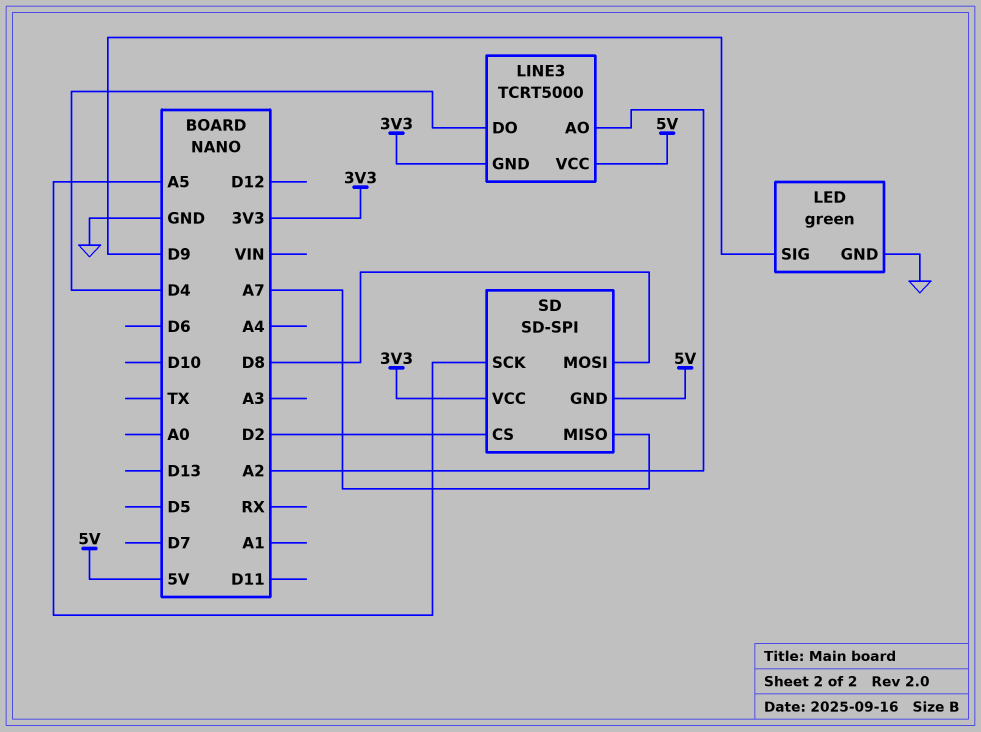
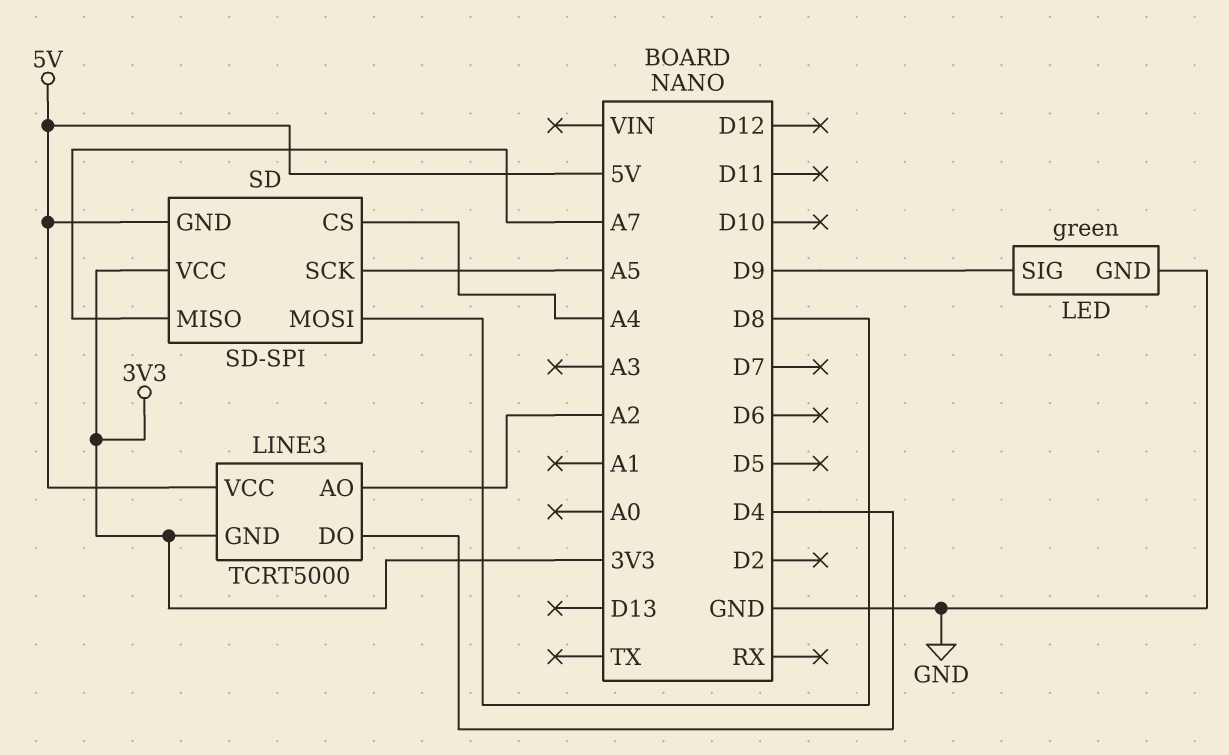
SD pin CS: D2 -> A4

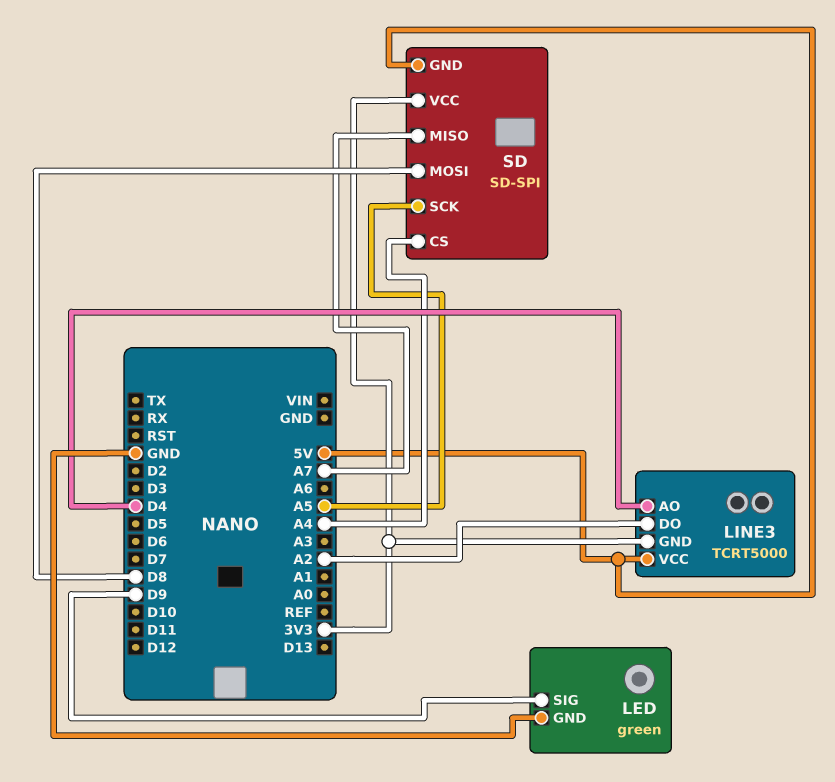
LINE3 pin AO: A2 -> D4
LINE3 pin DO: D4 -> A2

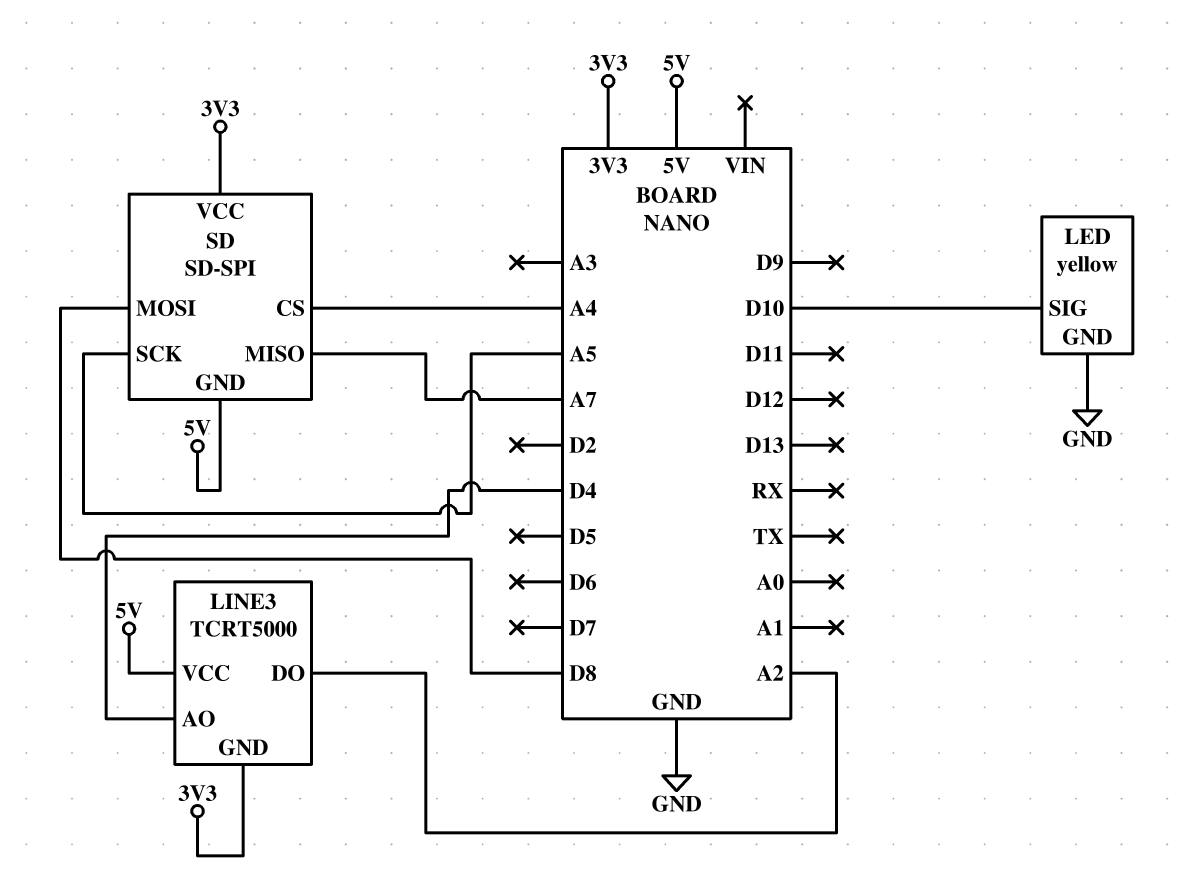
LED: green -> yellow
LED pin SIG: D9 -> D10

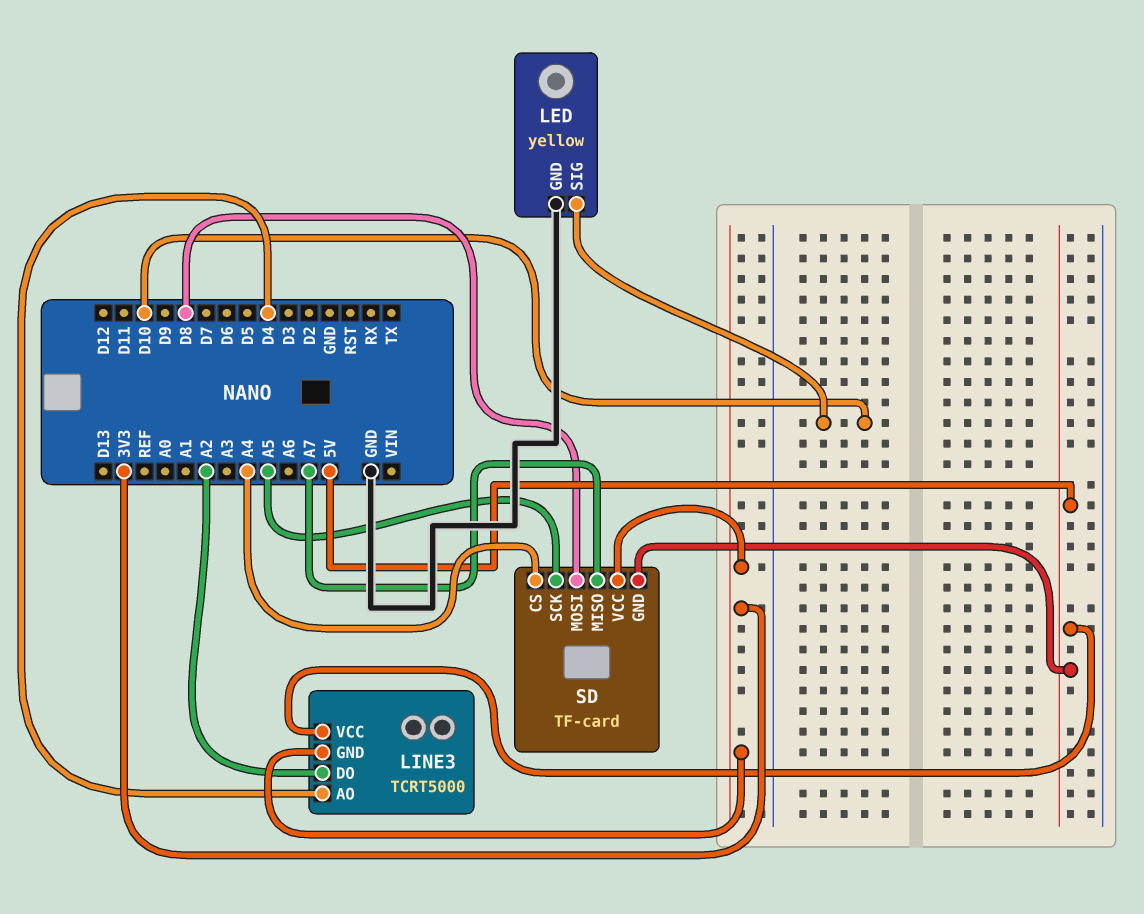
SD: SD-SPI -> TF-card

